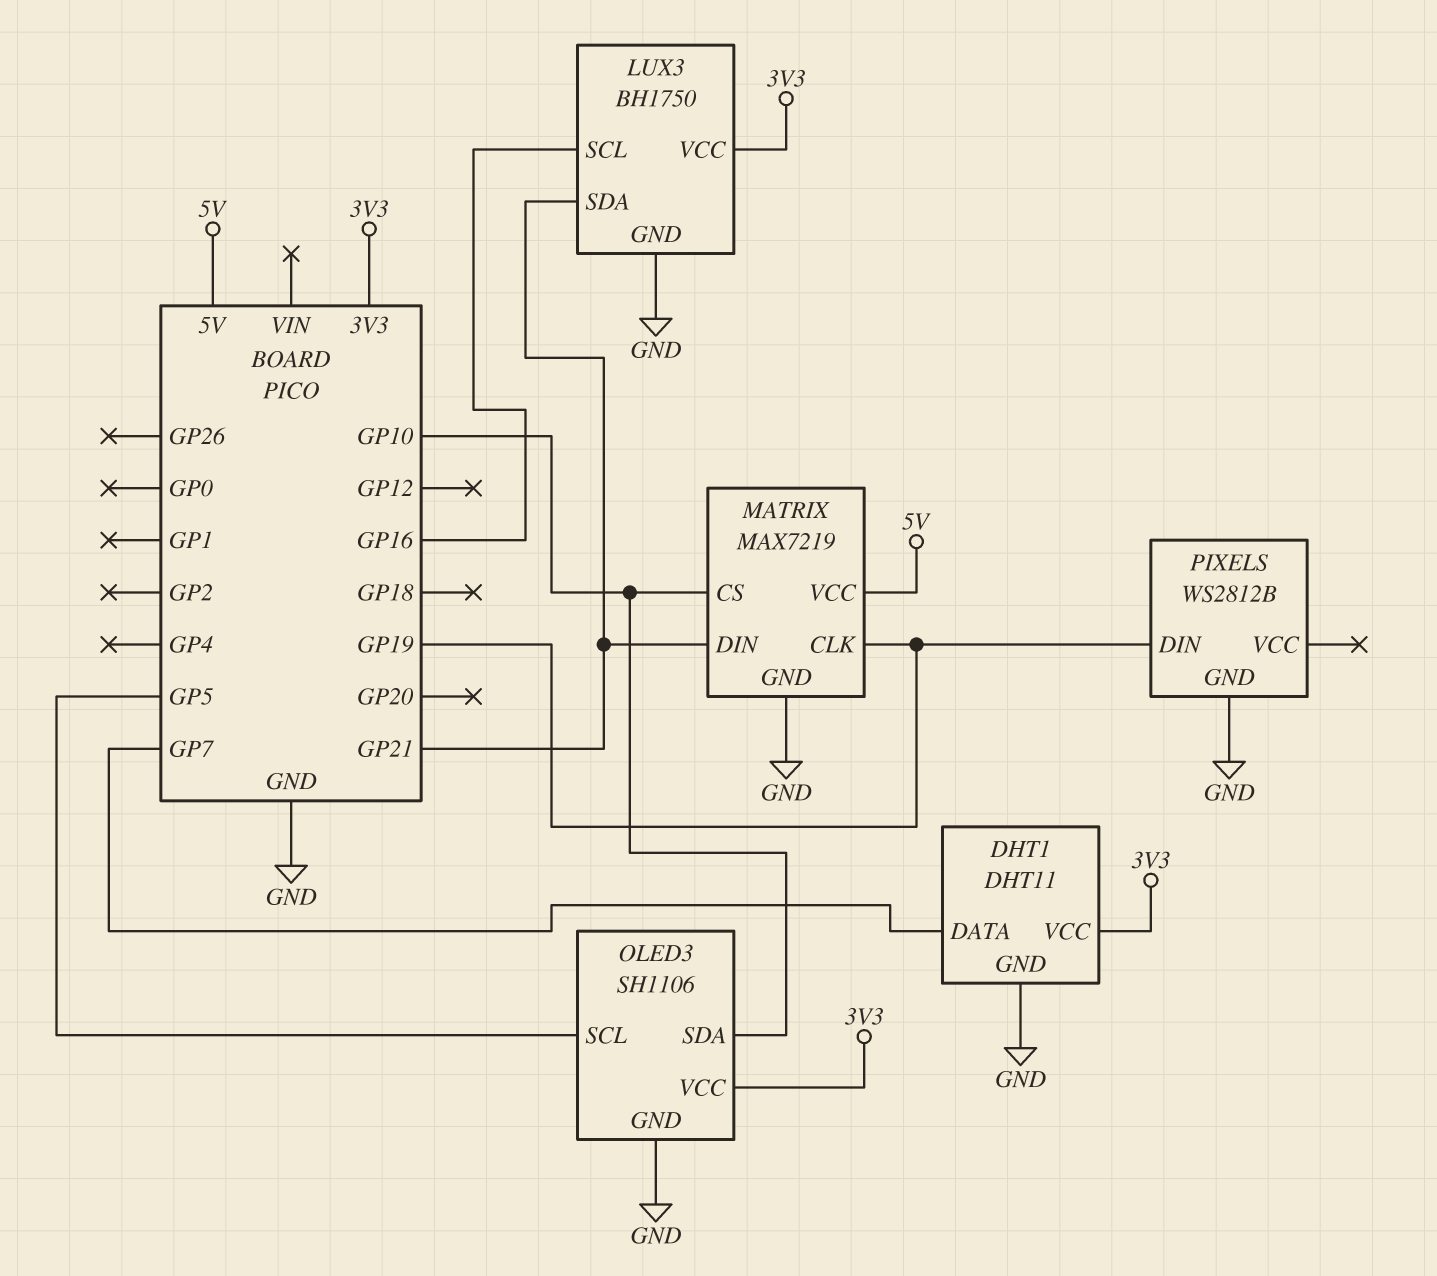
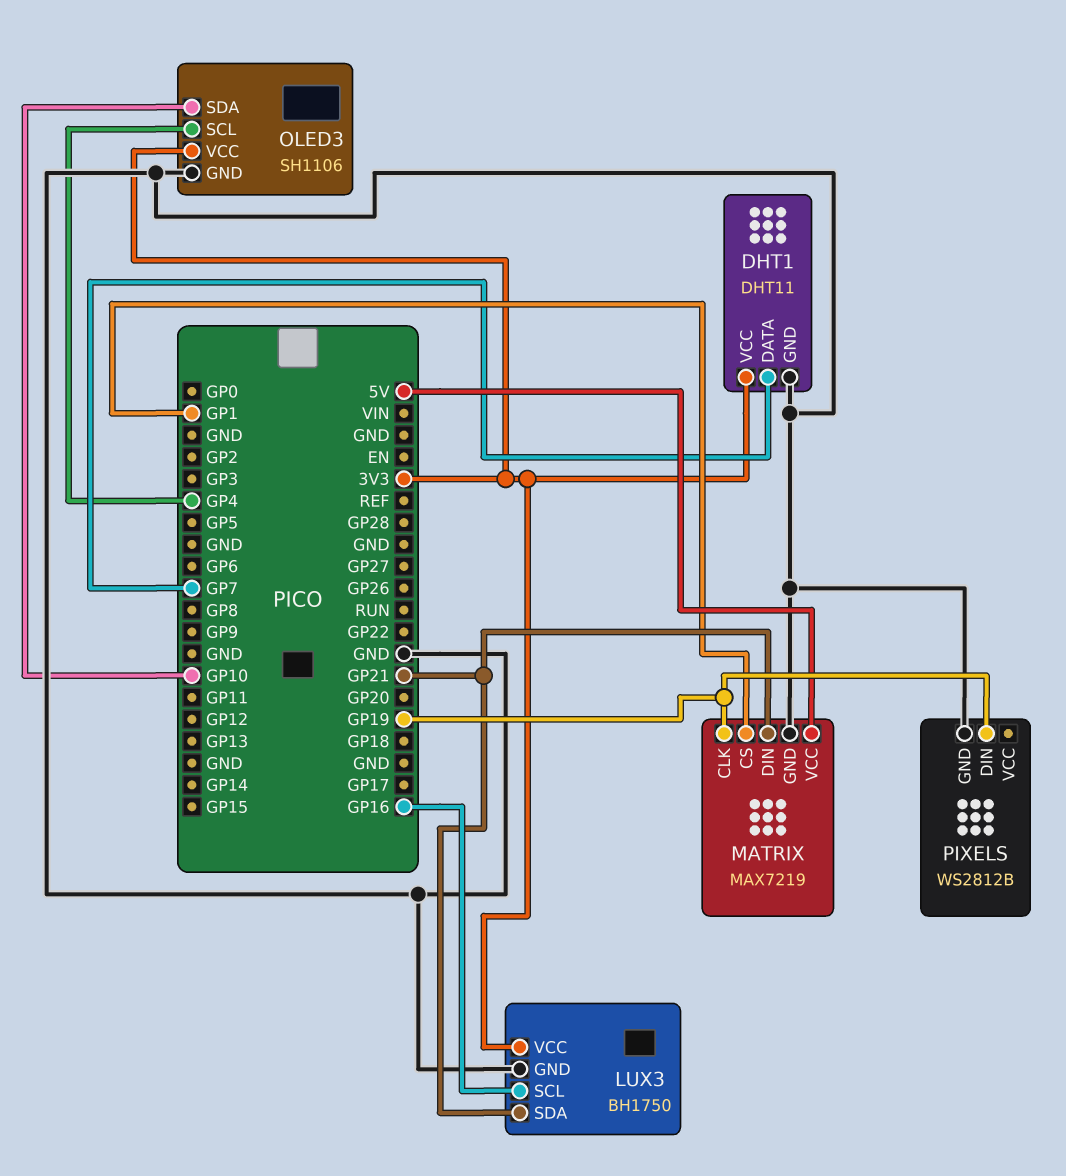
MATRIX pin CS: GP10 -> GP1
OLED3 pin SCL: GP5 -> GP4

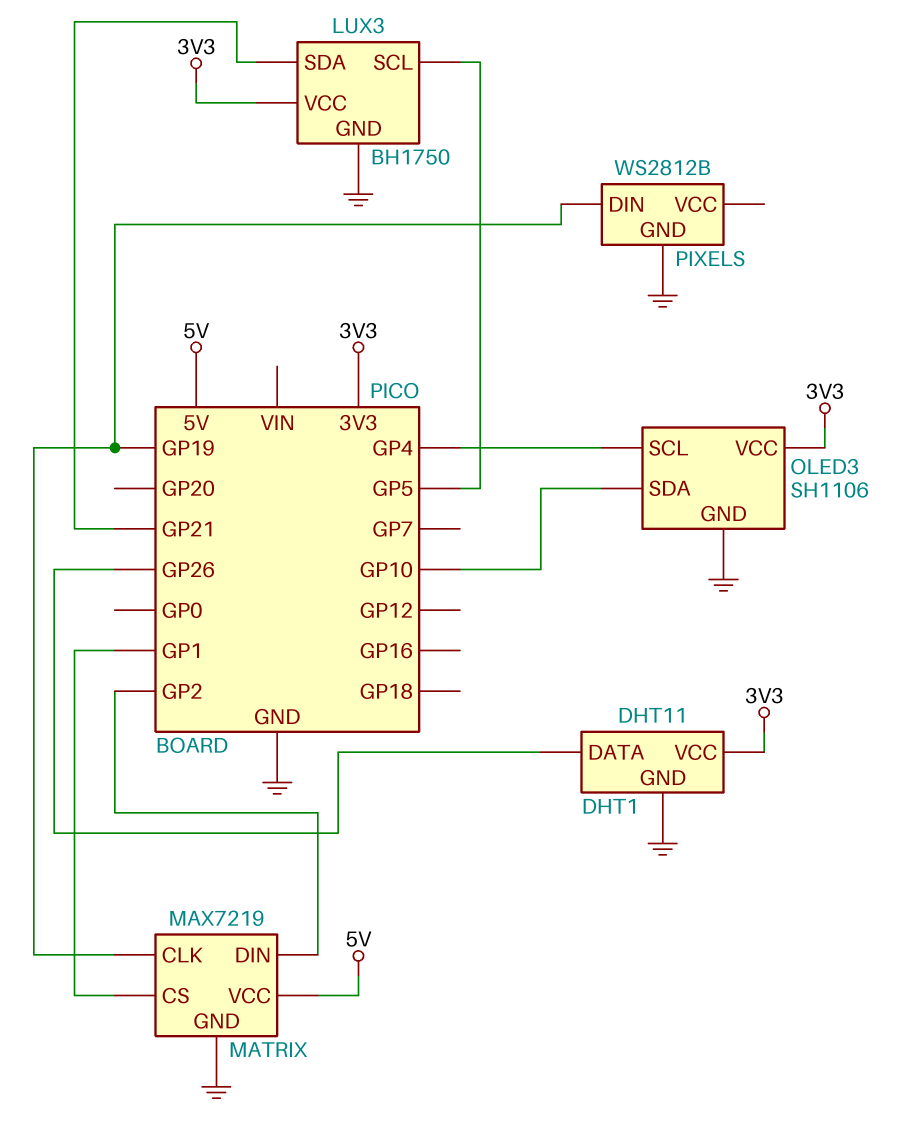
DHT1 pin DATA: GP7 -> GP26
LUX3 pin SCL: GP16 -> GP5
MATRIX pin DIN: GP21 -> GP2

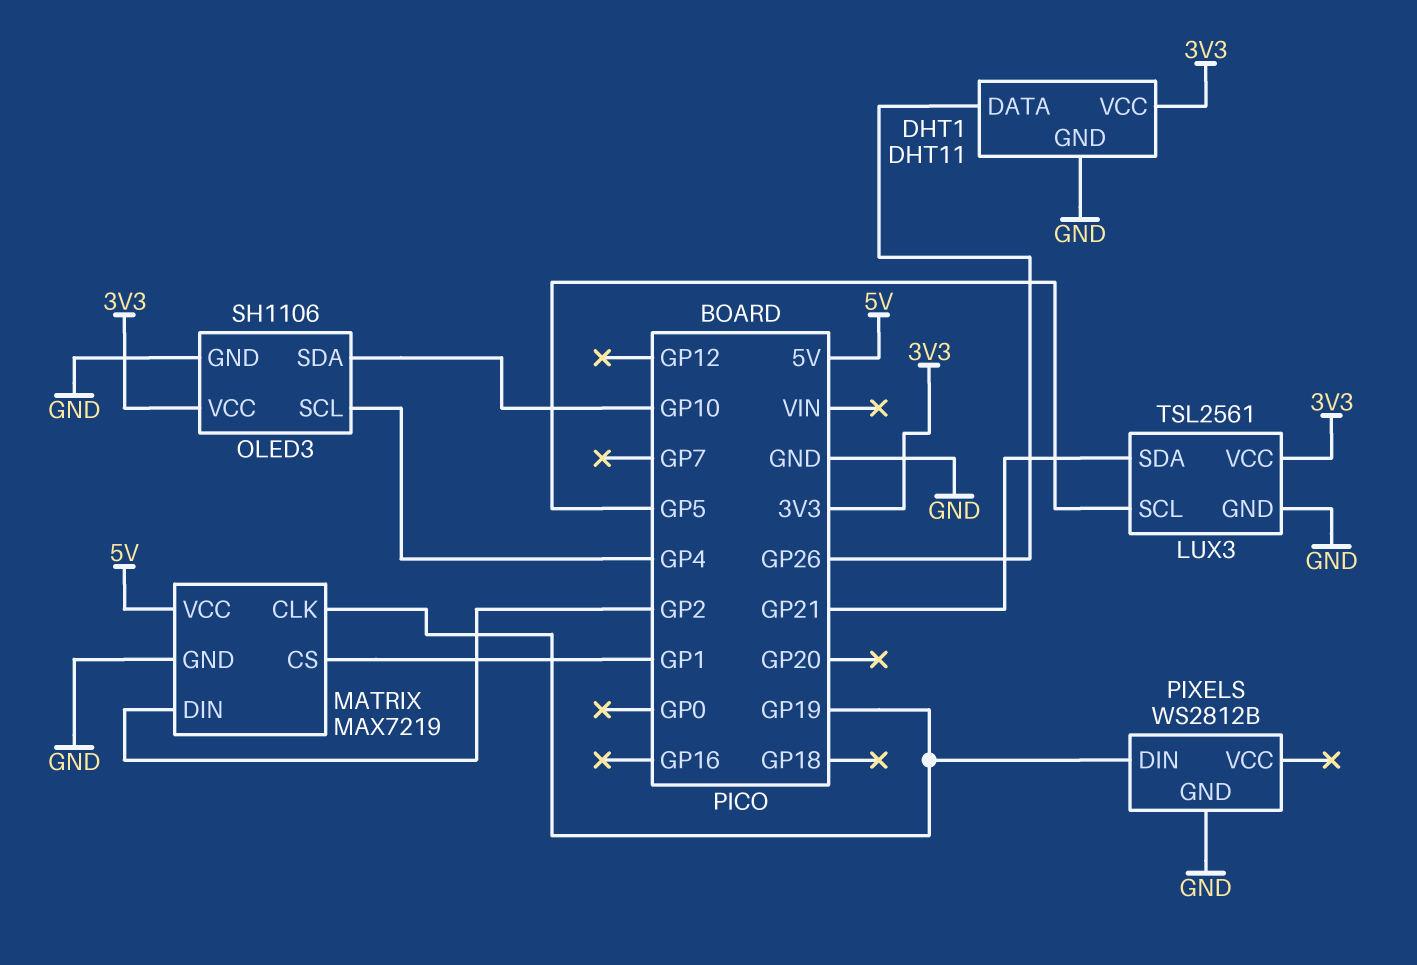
LUX3: BH1750 -> TSL2561

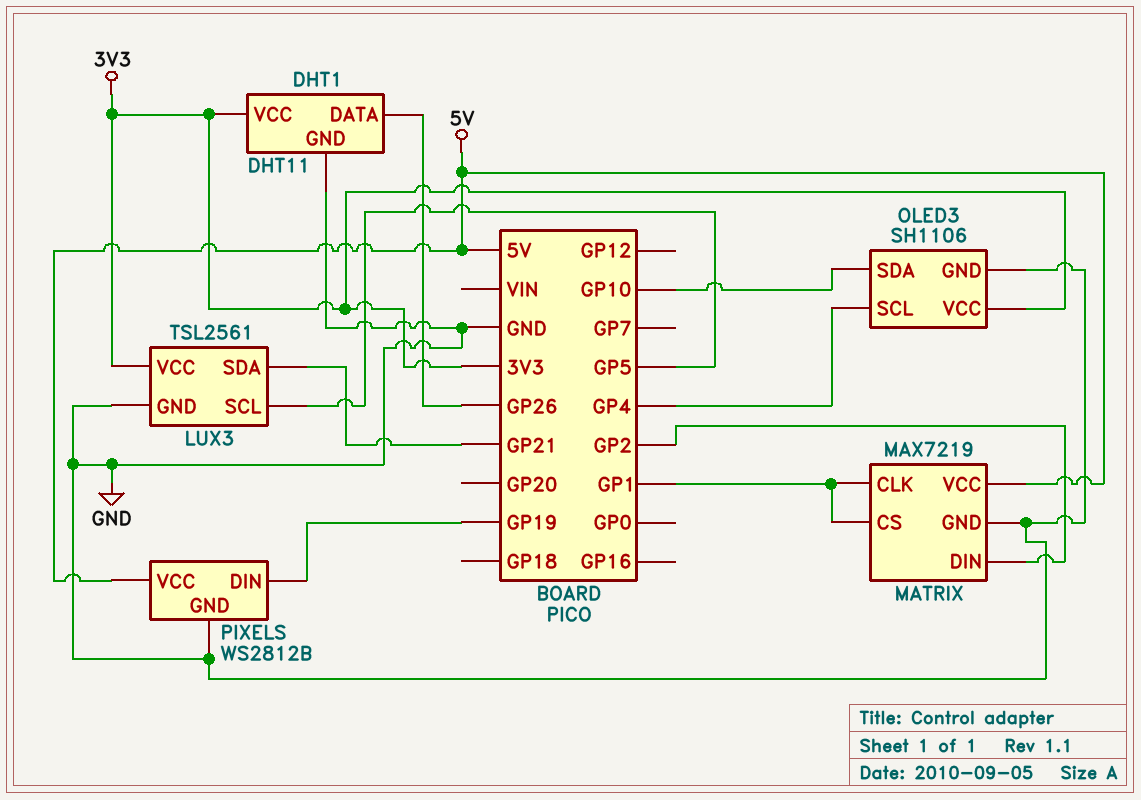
MATRIX pin CLK: GP19 -> GP1
PIXELS pin VCC: none -> 5V

